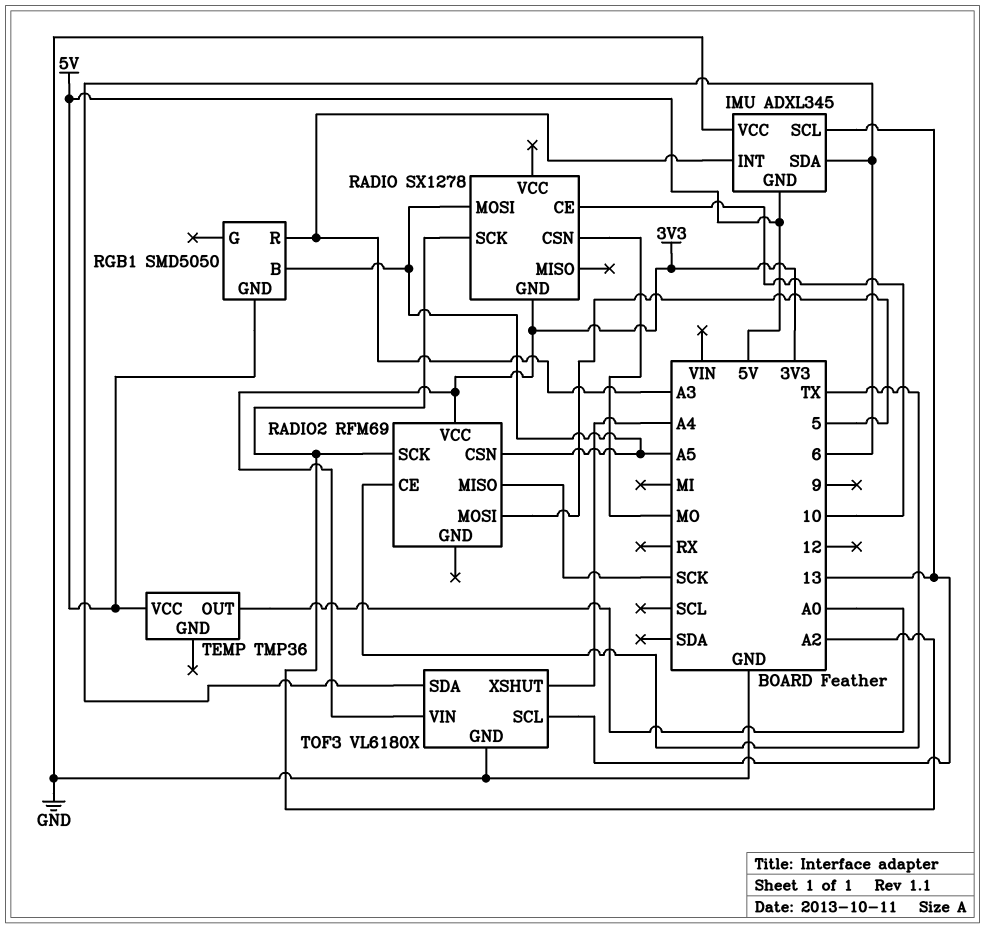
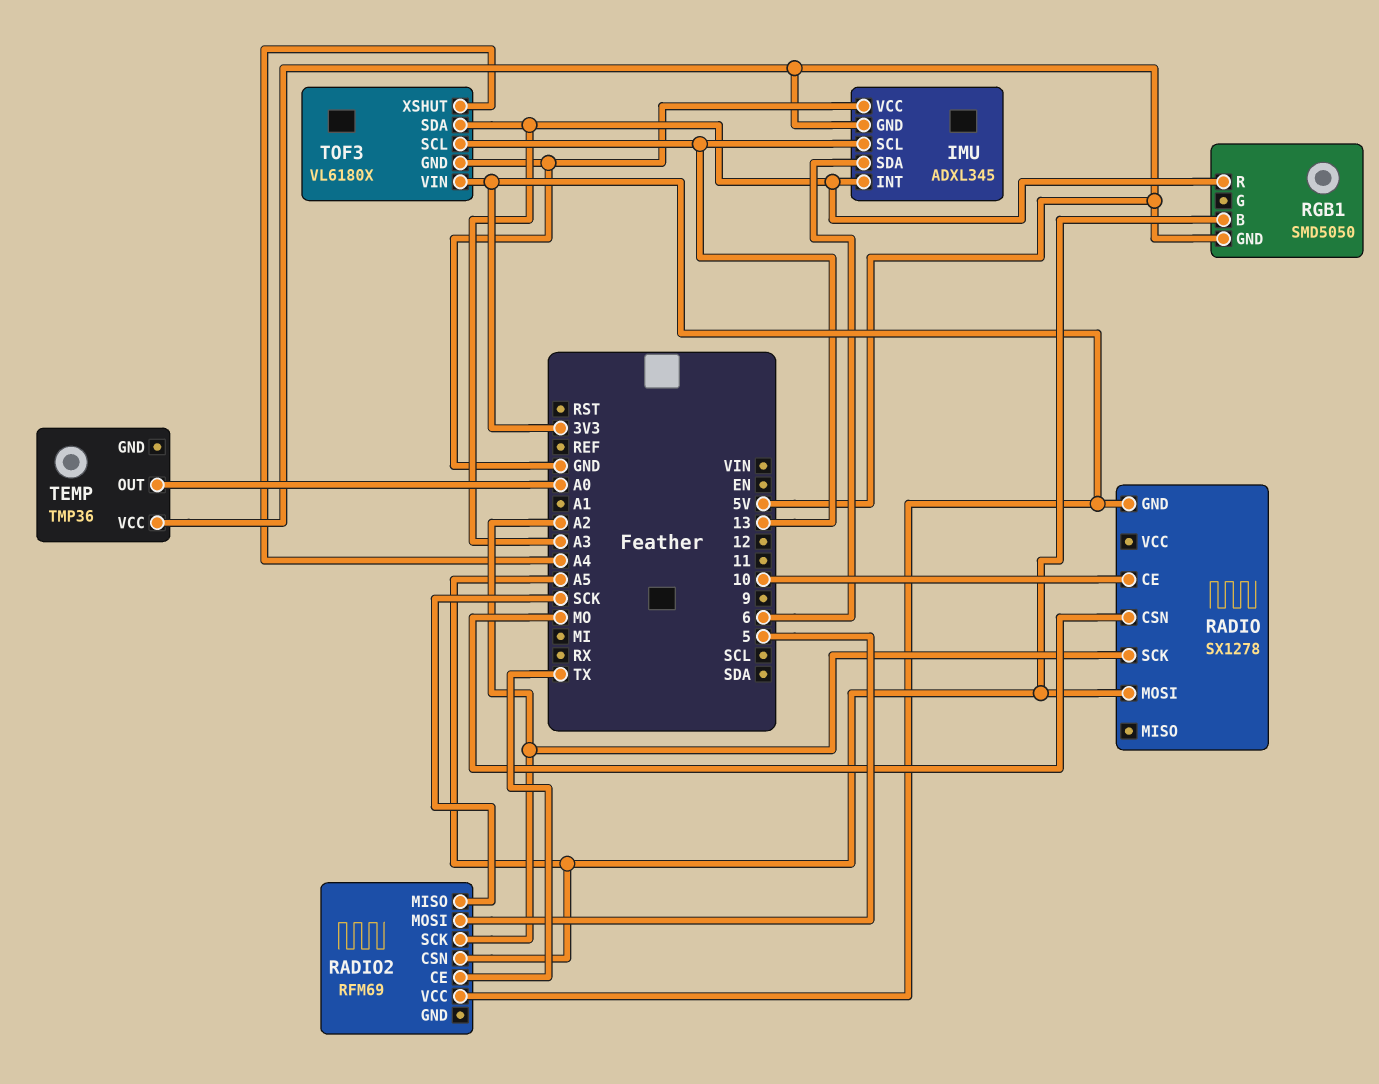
TOF3 pin SDA: 6 -> A3

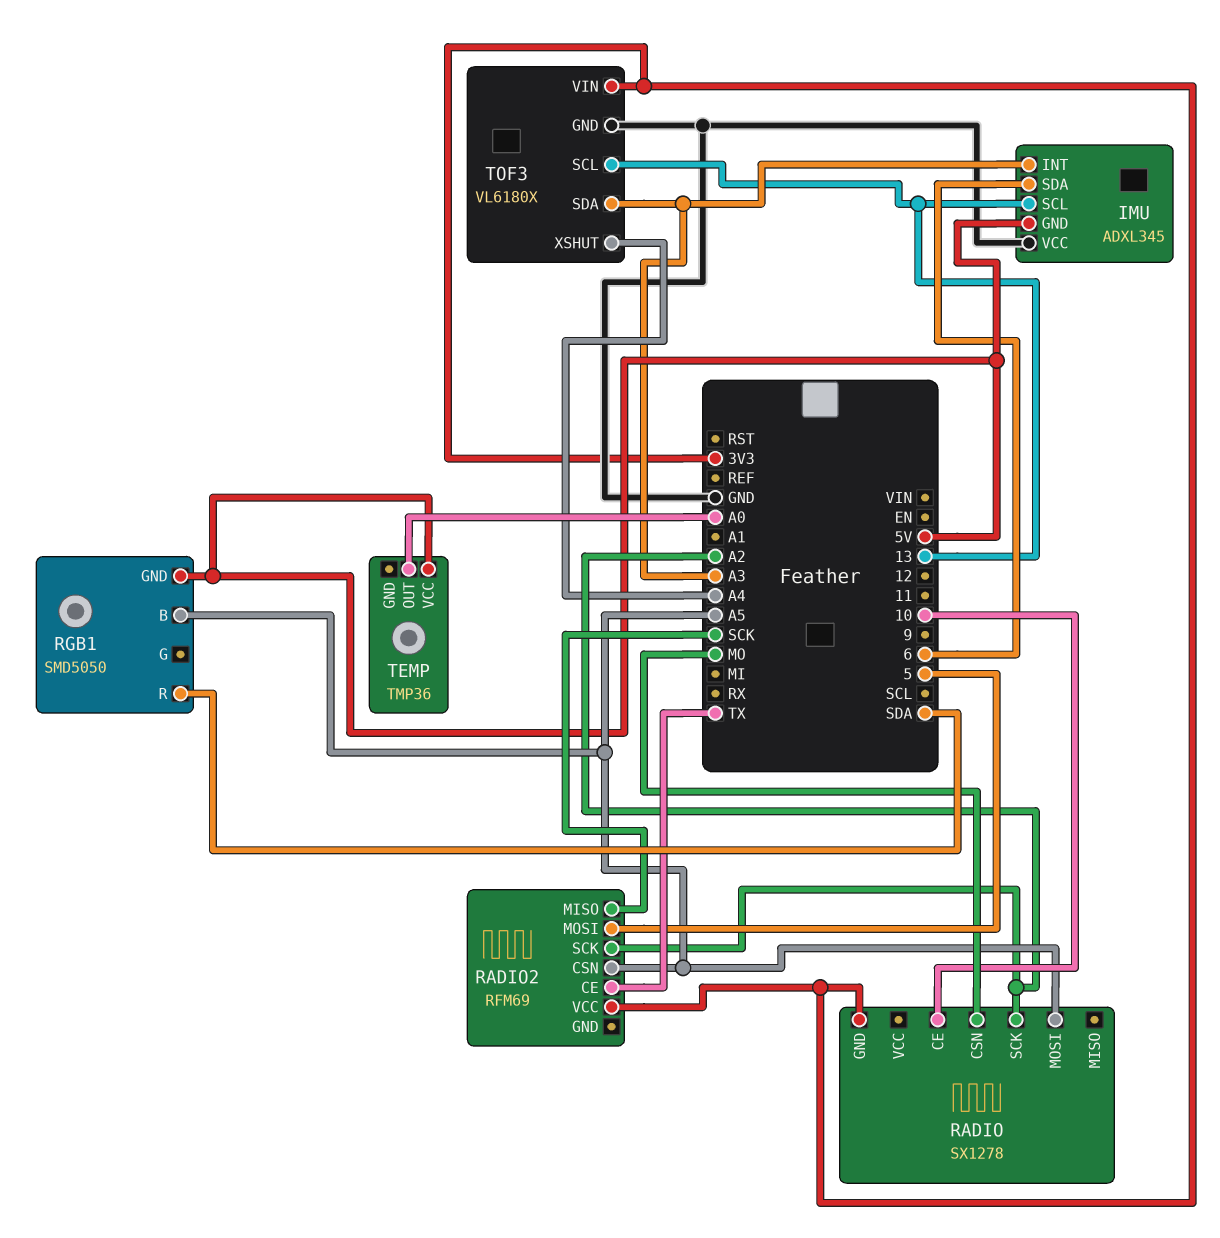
RGB1 pin R: A3 -> SDA

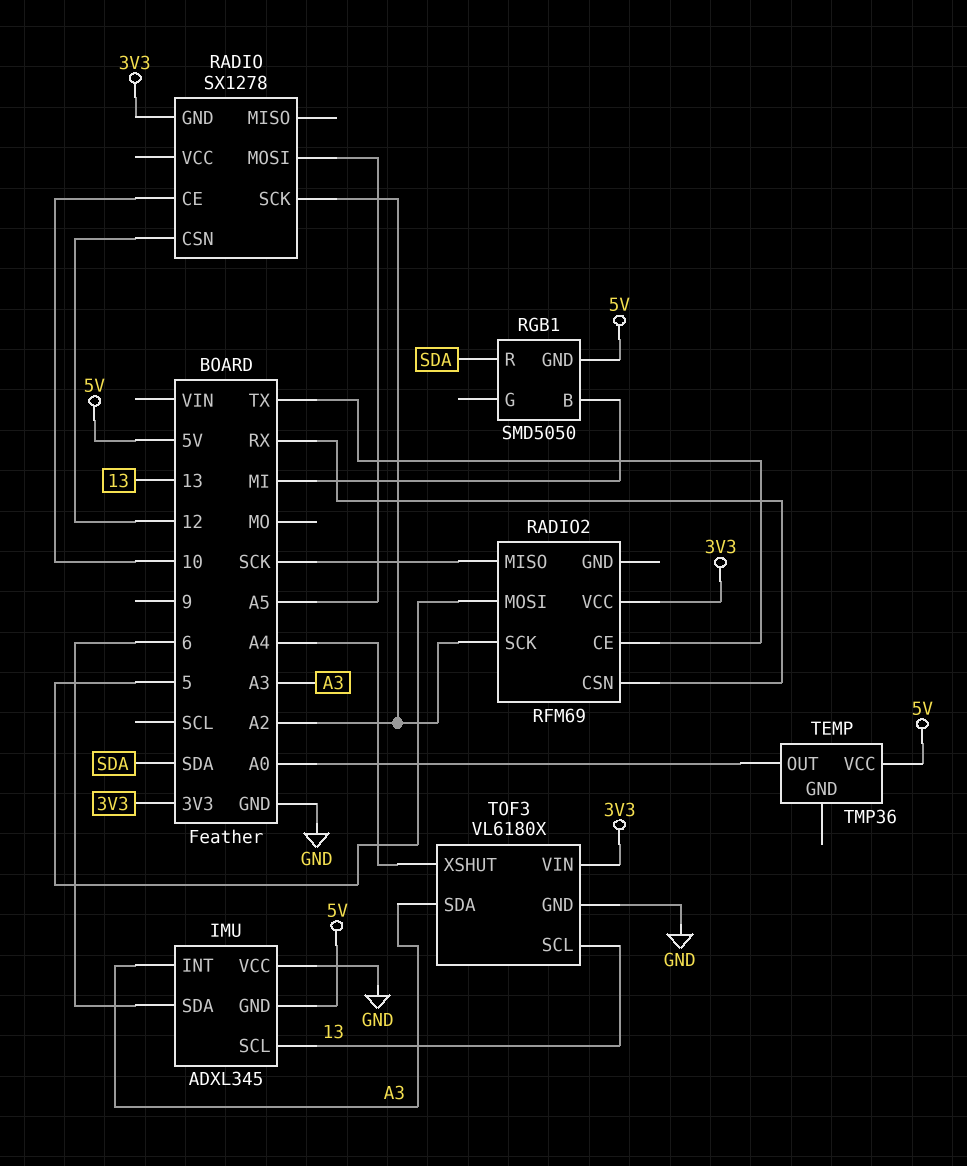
RADIO pin CSN: MO -> 12
RADIO2 pin CSN: A5 -> RX
RGB1 pin B: A5 -> MI

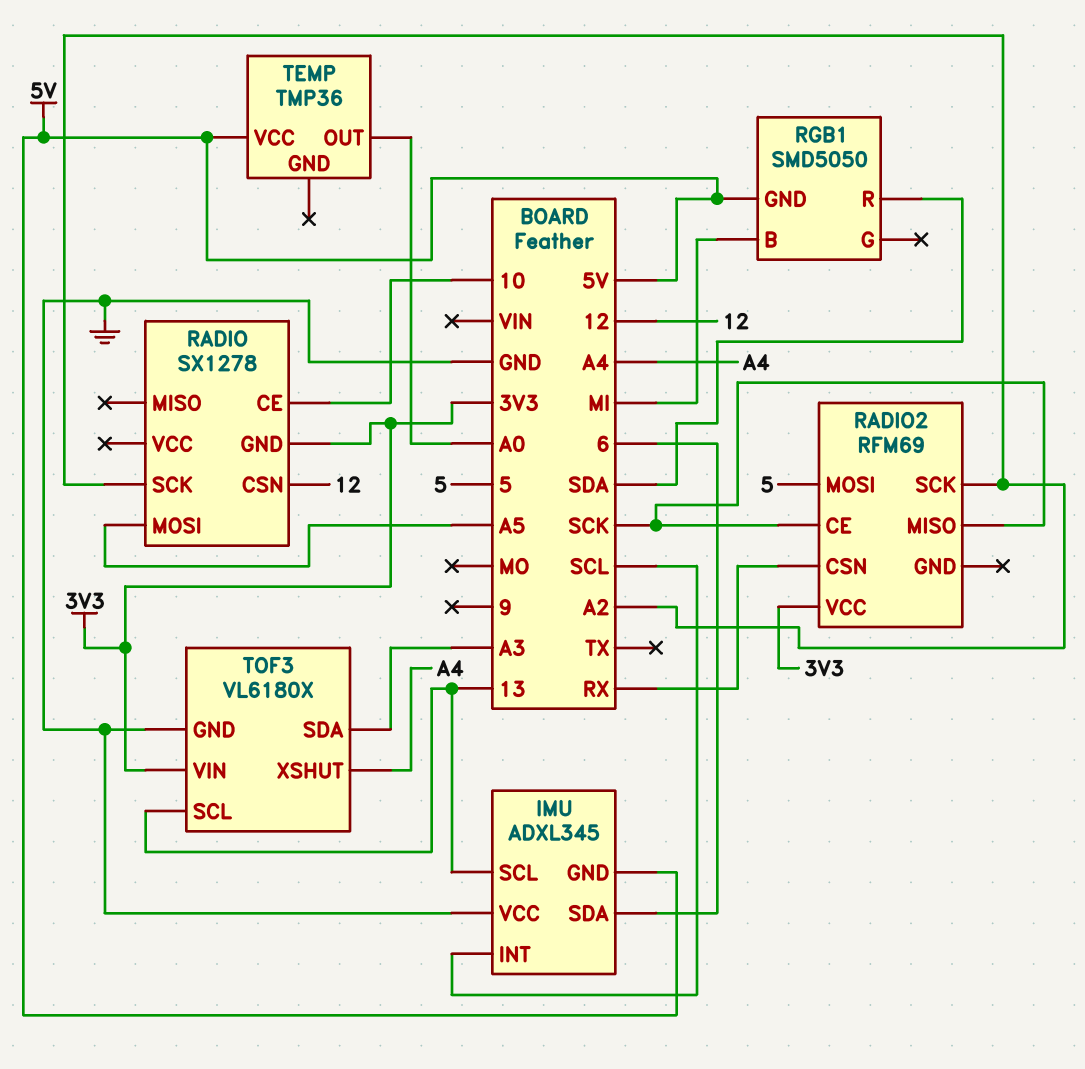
IMU pin INT: A3 -> SCL
RADIO2 pin CE: TX -> SCK

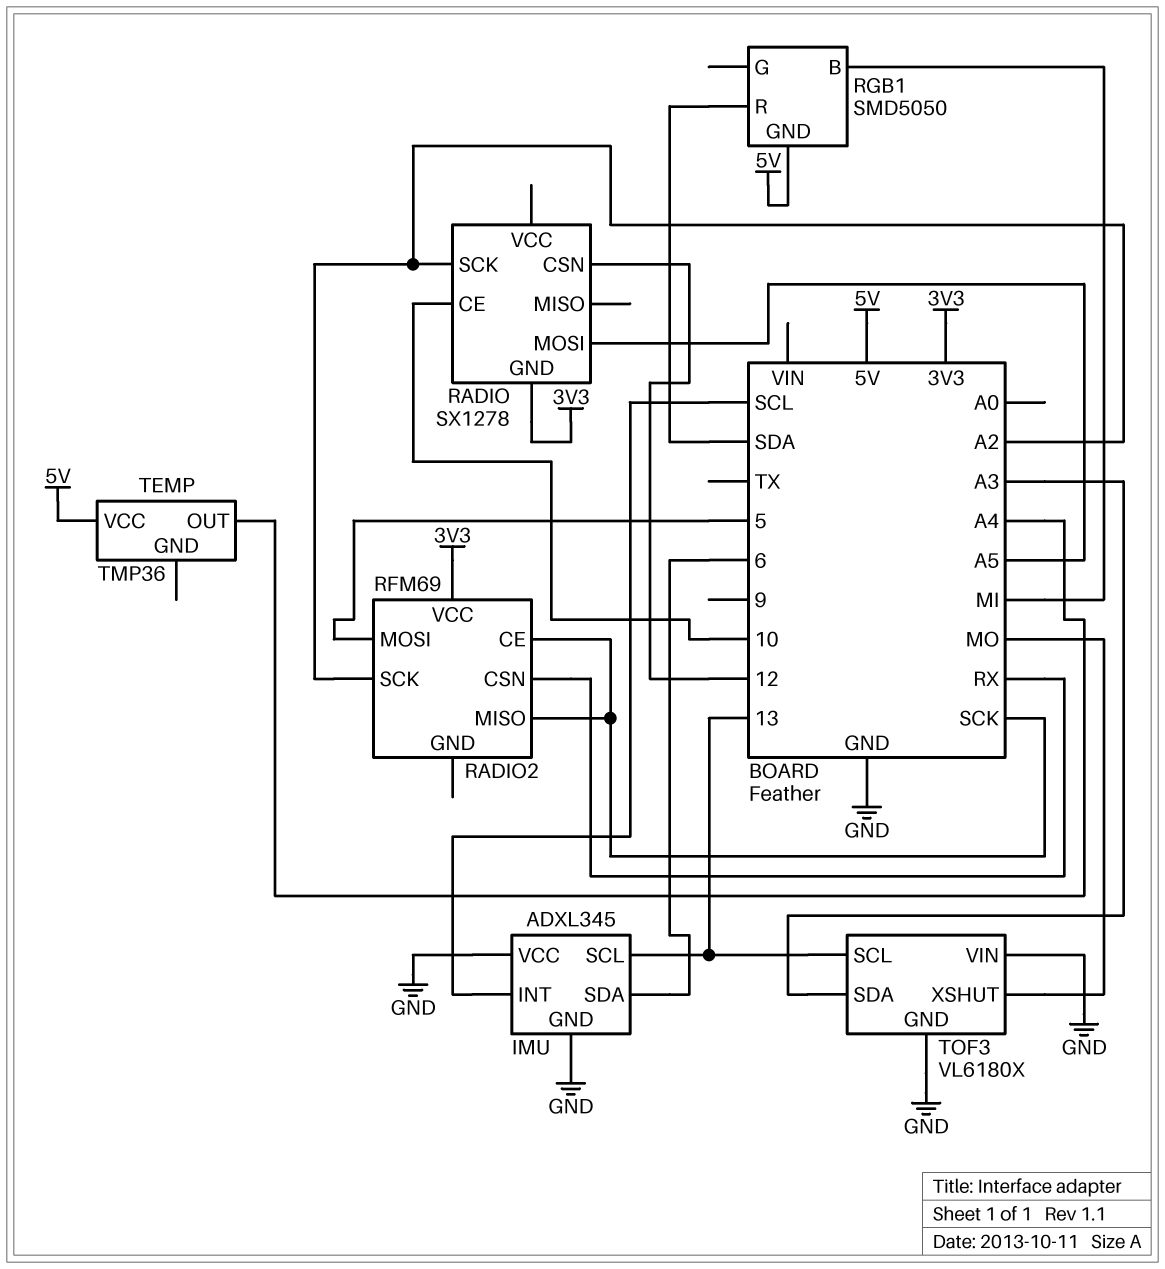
IMU pin GND: 5V -> GND
TEMP pin OUT: A0 -> A4
TOF3 pin VIN: 3V3 -> GND
TOF3 pin XSHUT: A4 -> MO

